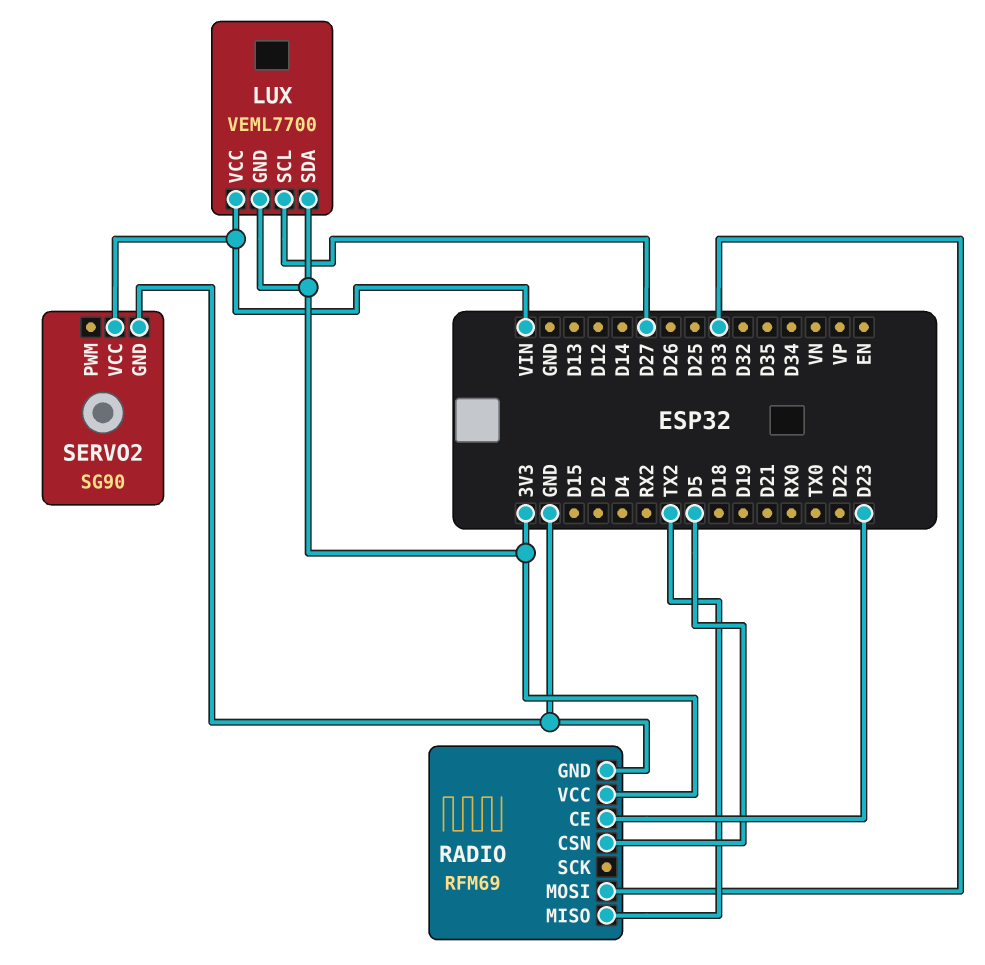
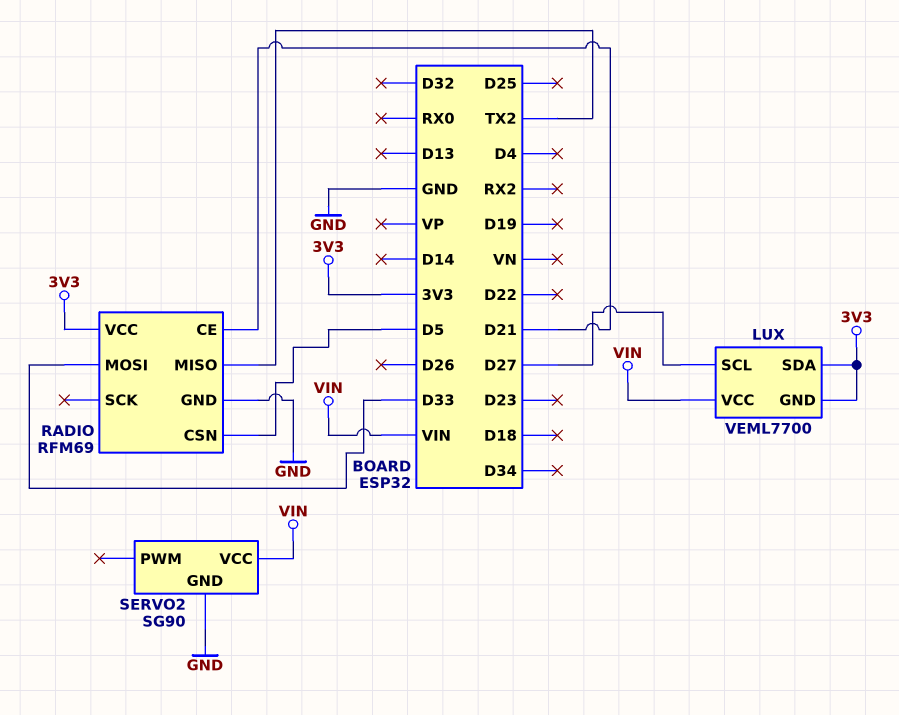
RADIO pin CE: D23 -> D21

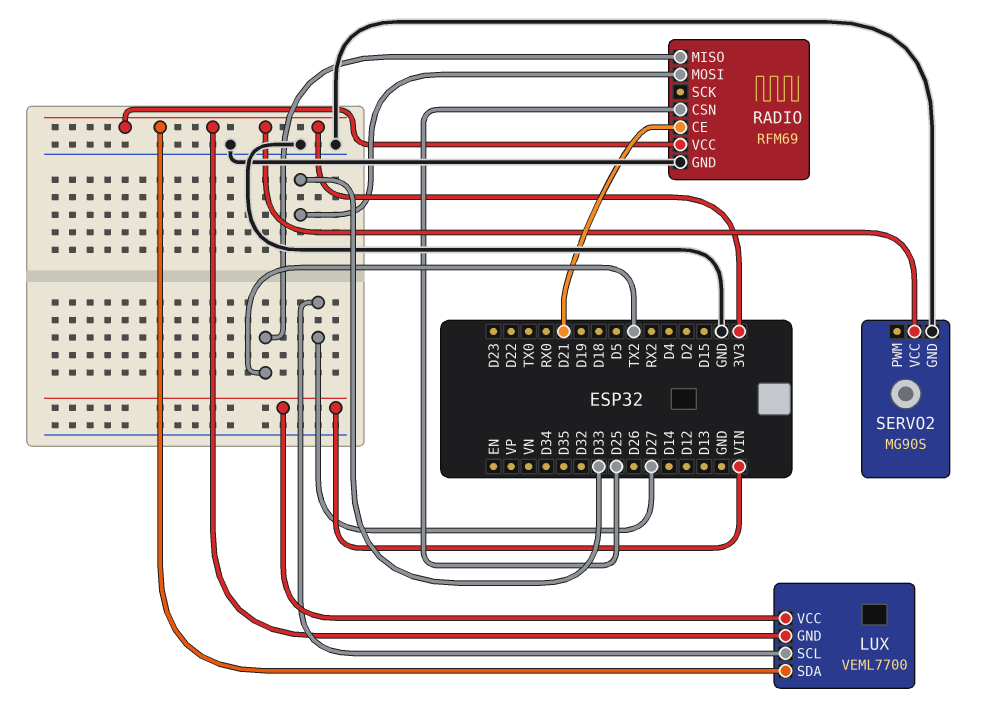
RADIO pin CSN: D5 -> D25
SERVO2: SG90 -> MG90S
SERVO2 pin VCC: VIN -> 3V3

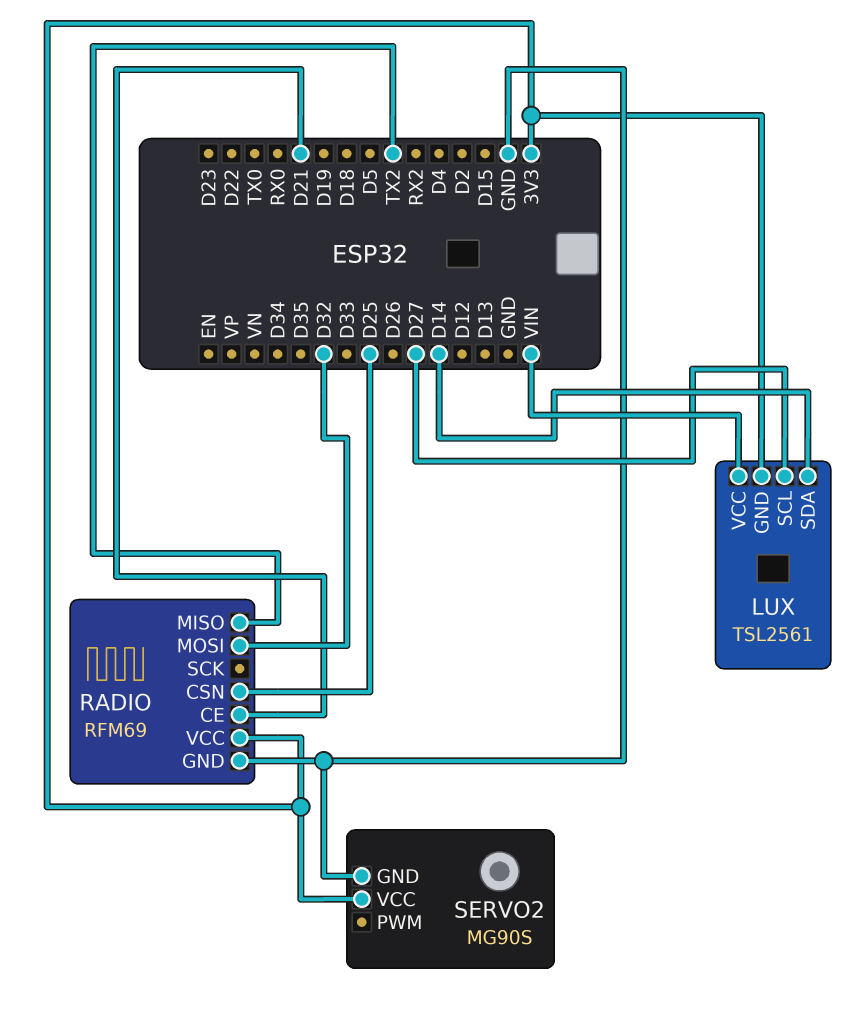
LUX: VEML7700 -> TSL2561
LUX pin SDA: 3V3 -> D14
RADIO pin MOSI: D33 -> D32

